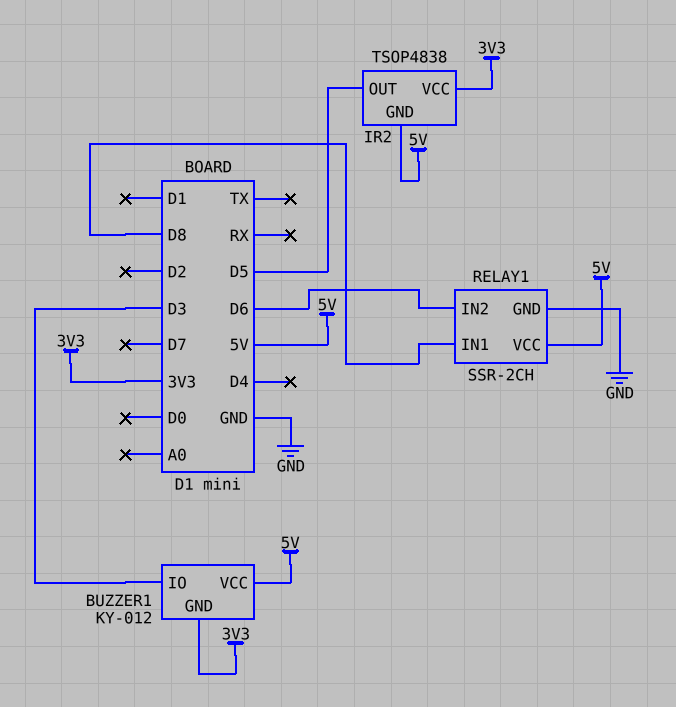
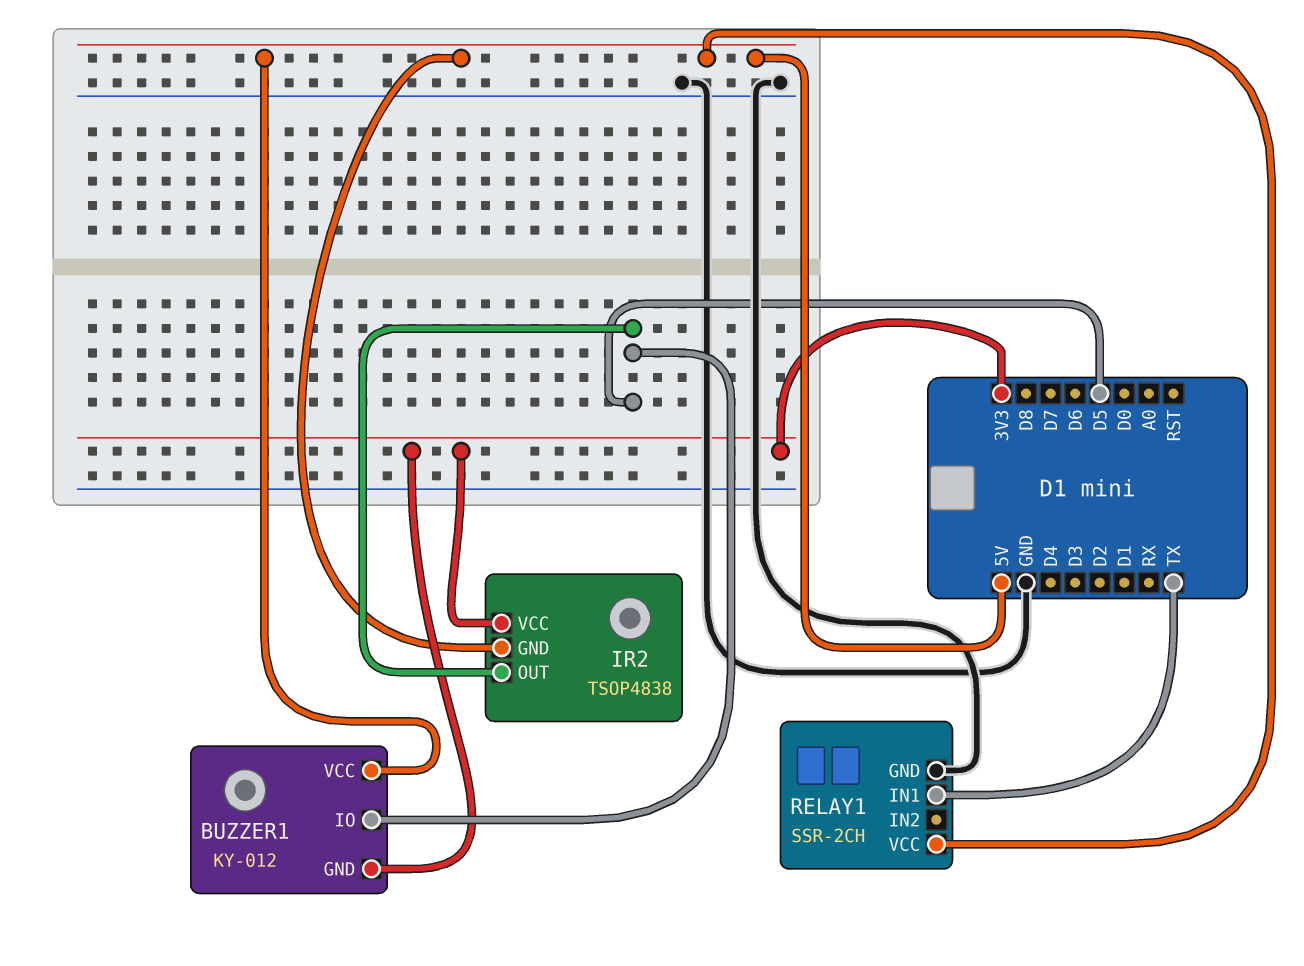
BUZZER1 pin IO: D3 -> D5
RELAY1 pin IN1: D8 -> TX
RELAY1 pin IN2: D6 -> none

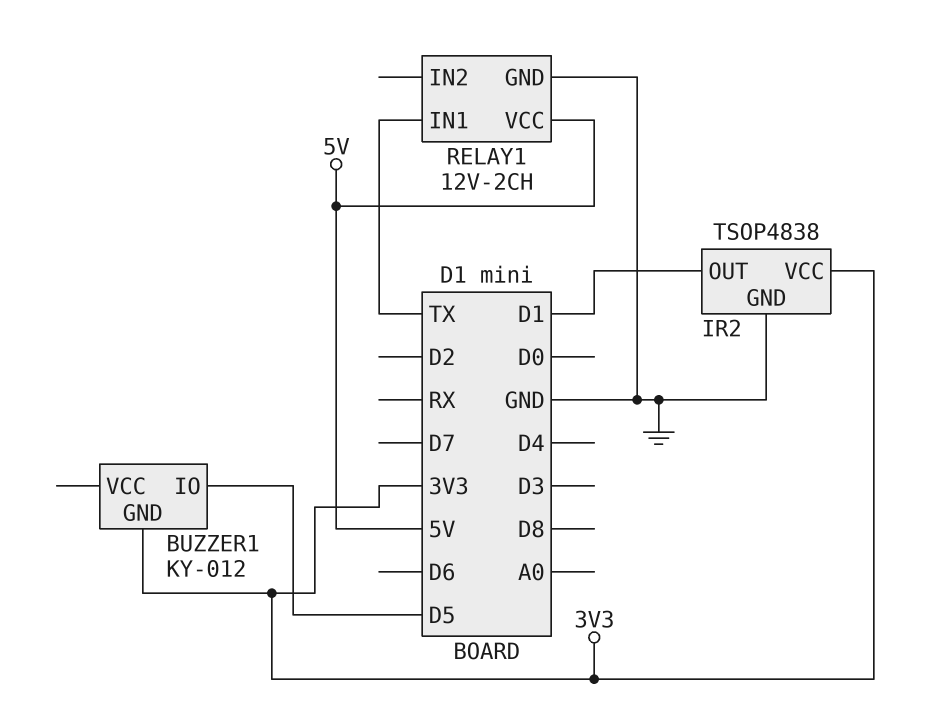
BUZZER1 pin VCC: 5V -> none
IR2 pin GND: 5V -> GND
IR2 pin OUT: D5 -> D1
RELAY1: SSR-2CH -> 12V-2CH

